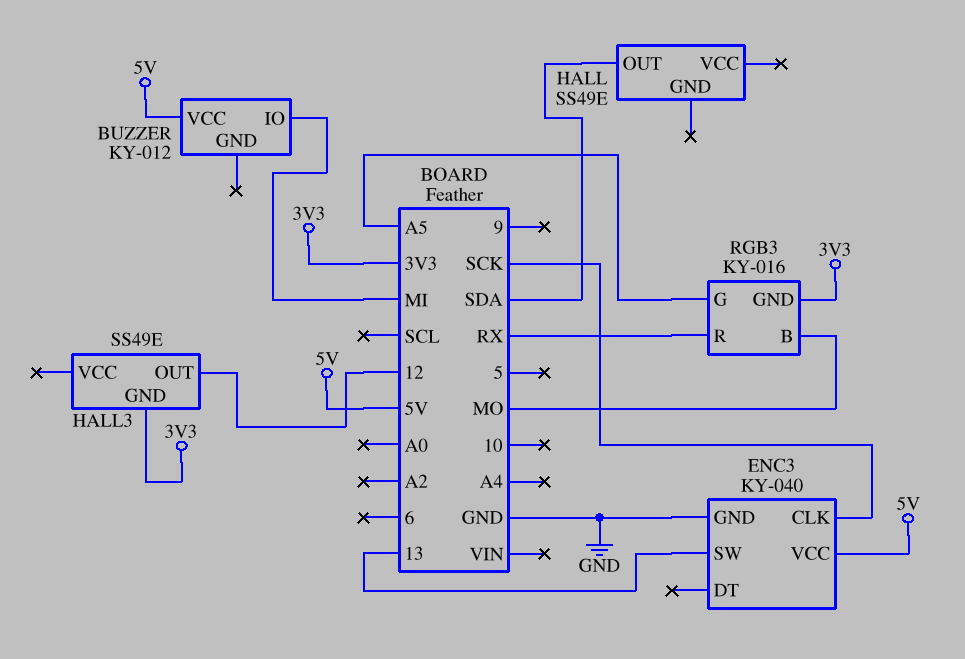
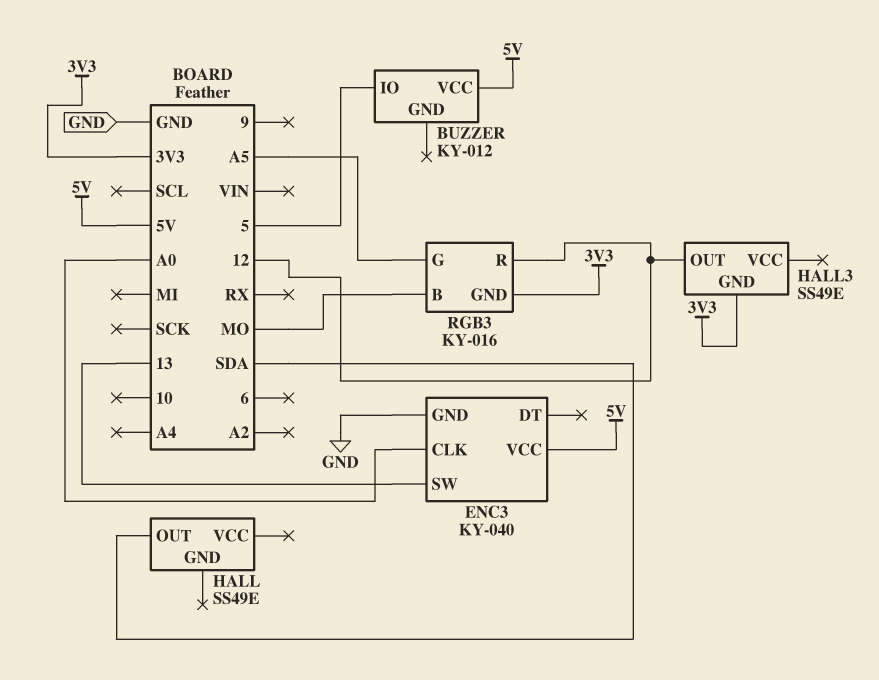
BUZZER pin IO: MI -> 5
ENC3 pin CLK: SCK -> A0
RGB3 pin R: RX -> 12

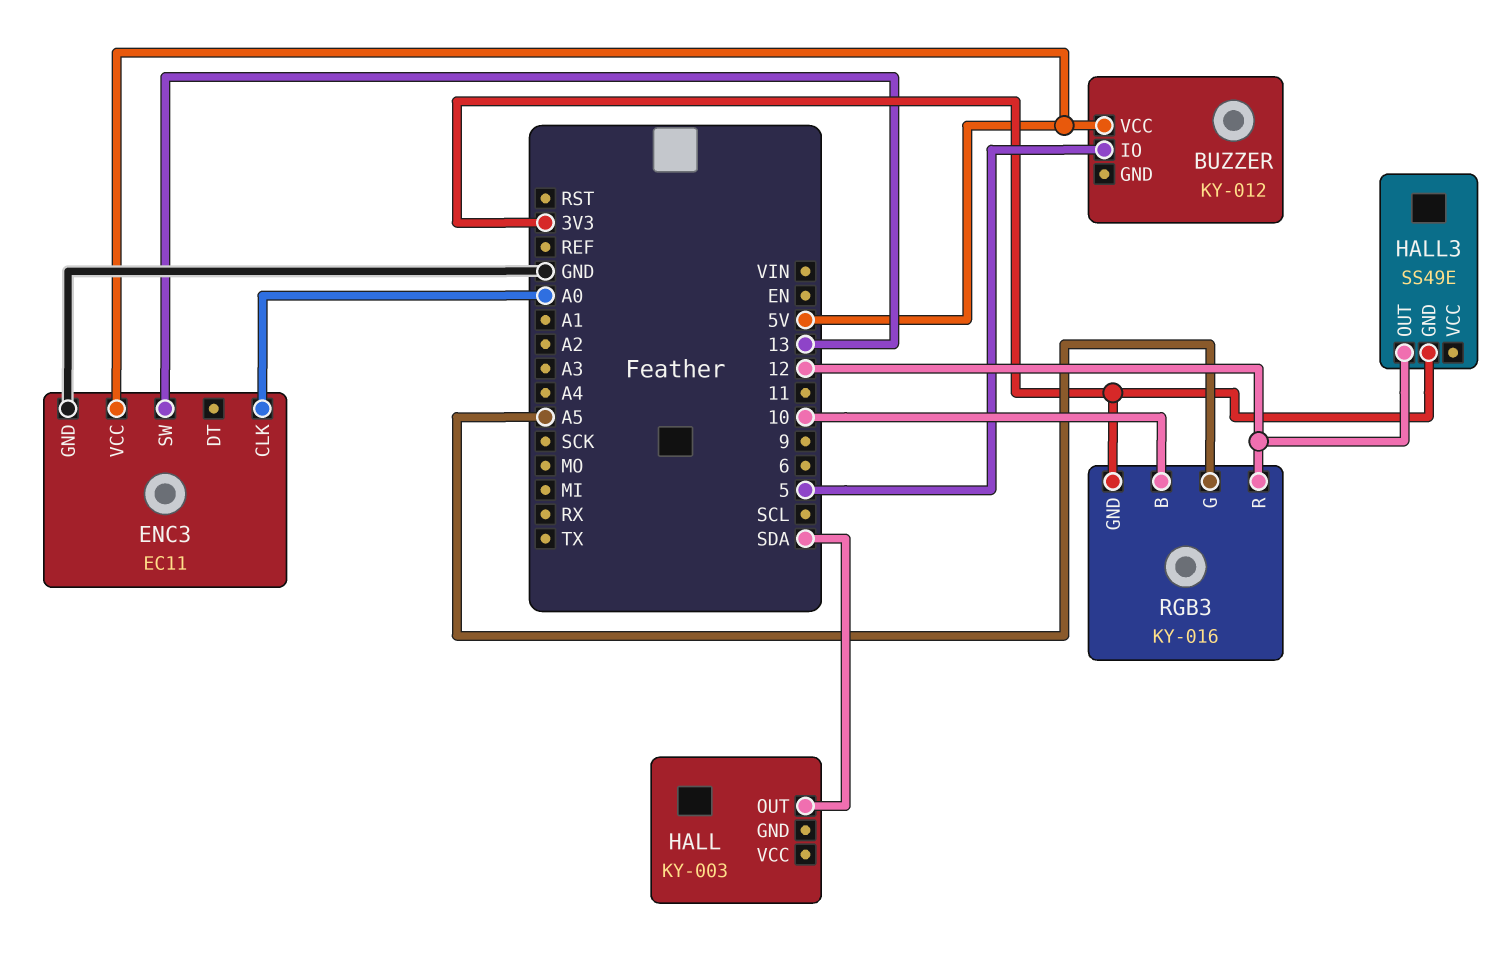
ENC3: KY-040 -> EC11
HALL: SS49E -> KY-003
RGB3 pin B: MO -> 10

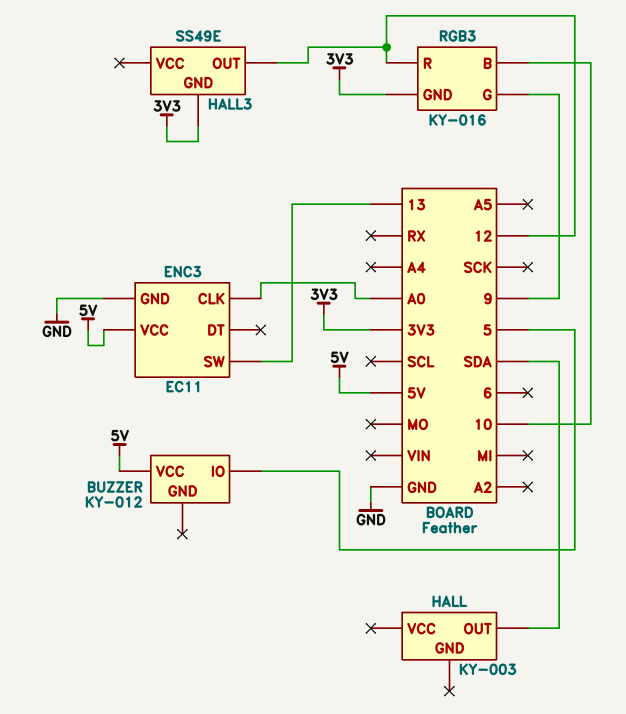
RGB3 pin G: A5 -> 9

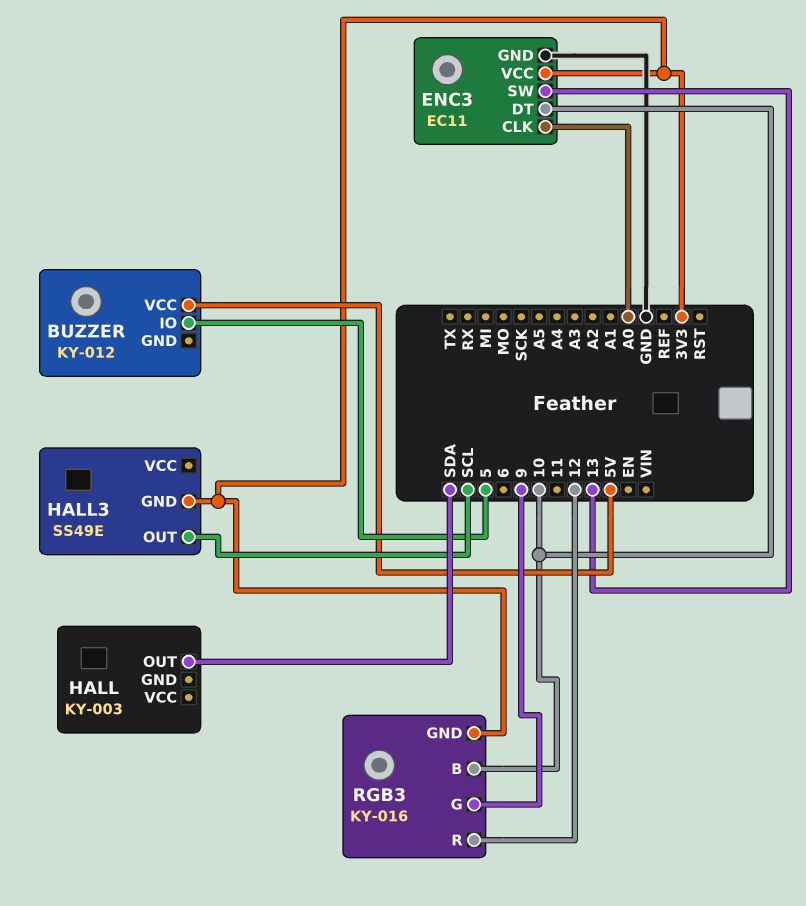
ENC3 pin DT: none -> 10
ENC3 pin VCC: 5V -> 3V3
HALL3 pin OUT: 12 -> SCL

